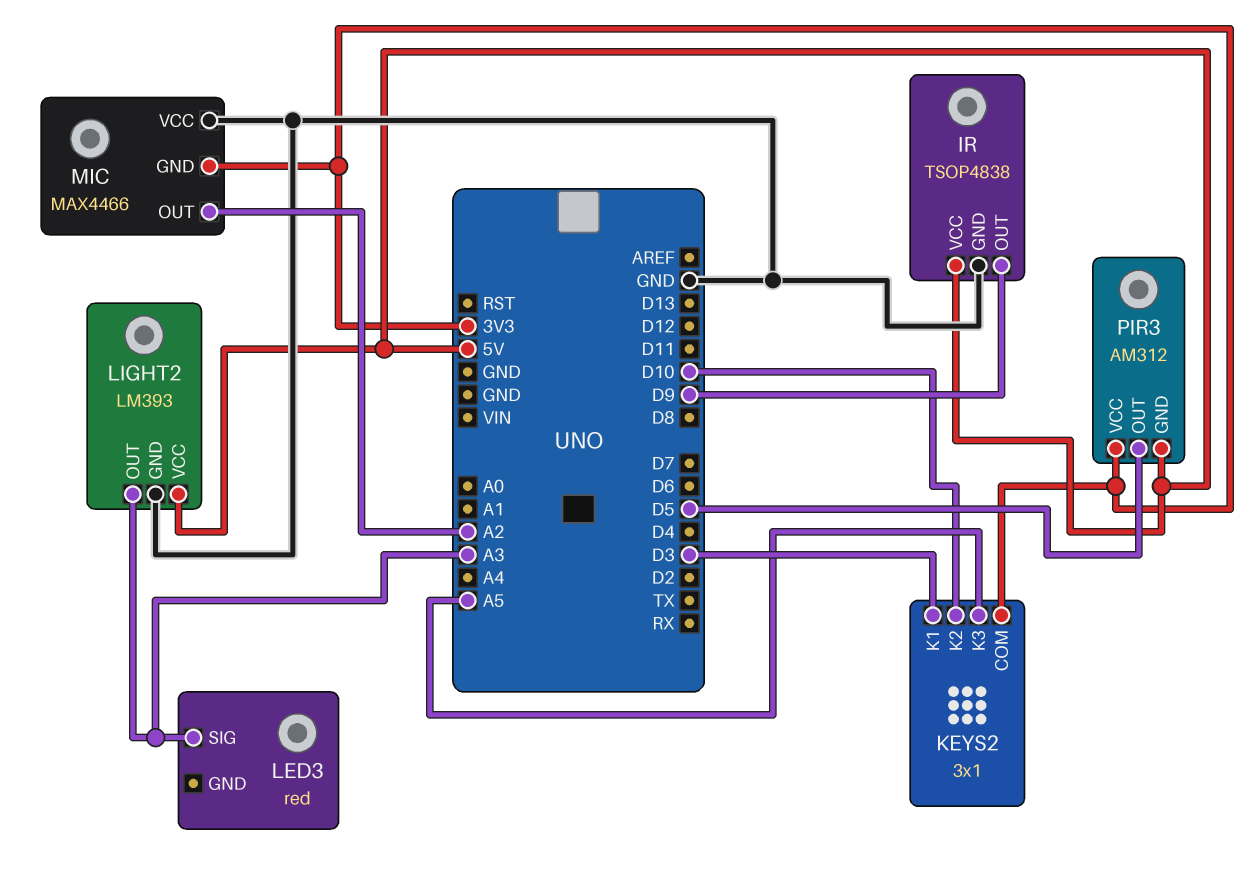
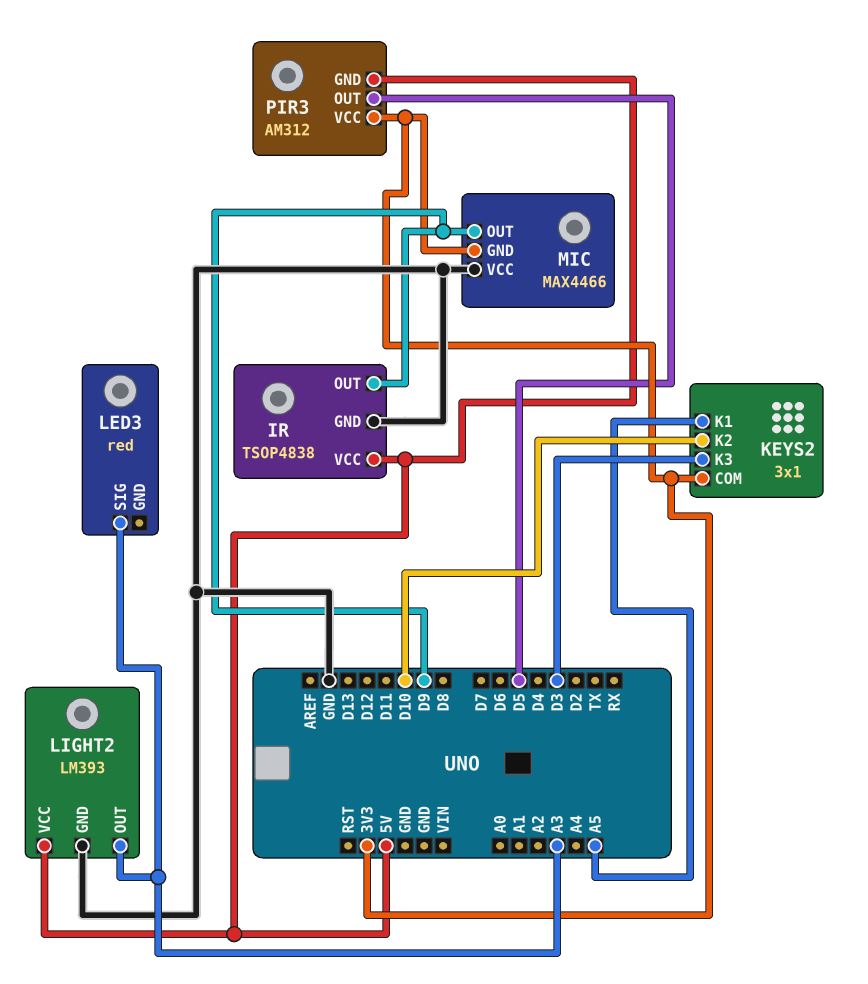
KEYS2 pin K1: D3 -> A5
KEYS2 pin K3: A5 -> D3
MIC pin OUT: A2 -> D9

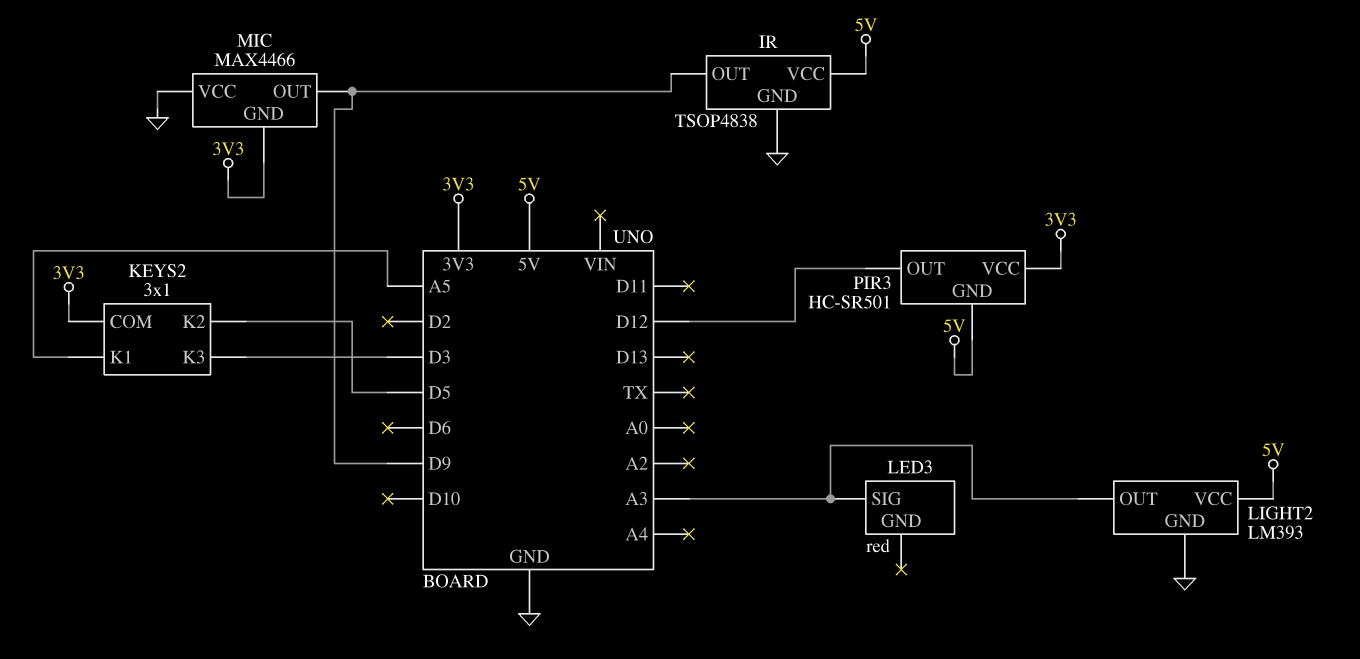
KEYS2 pin K2: D10 -> D5
PIR3: AM312 -> HC-SR501
PIR3 pin OUT: D5 -> D12

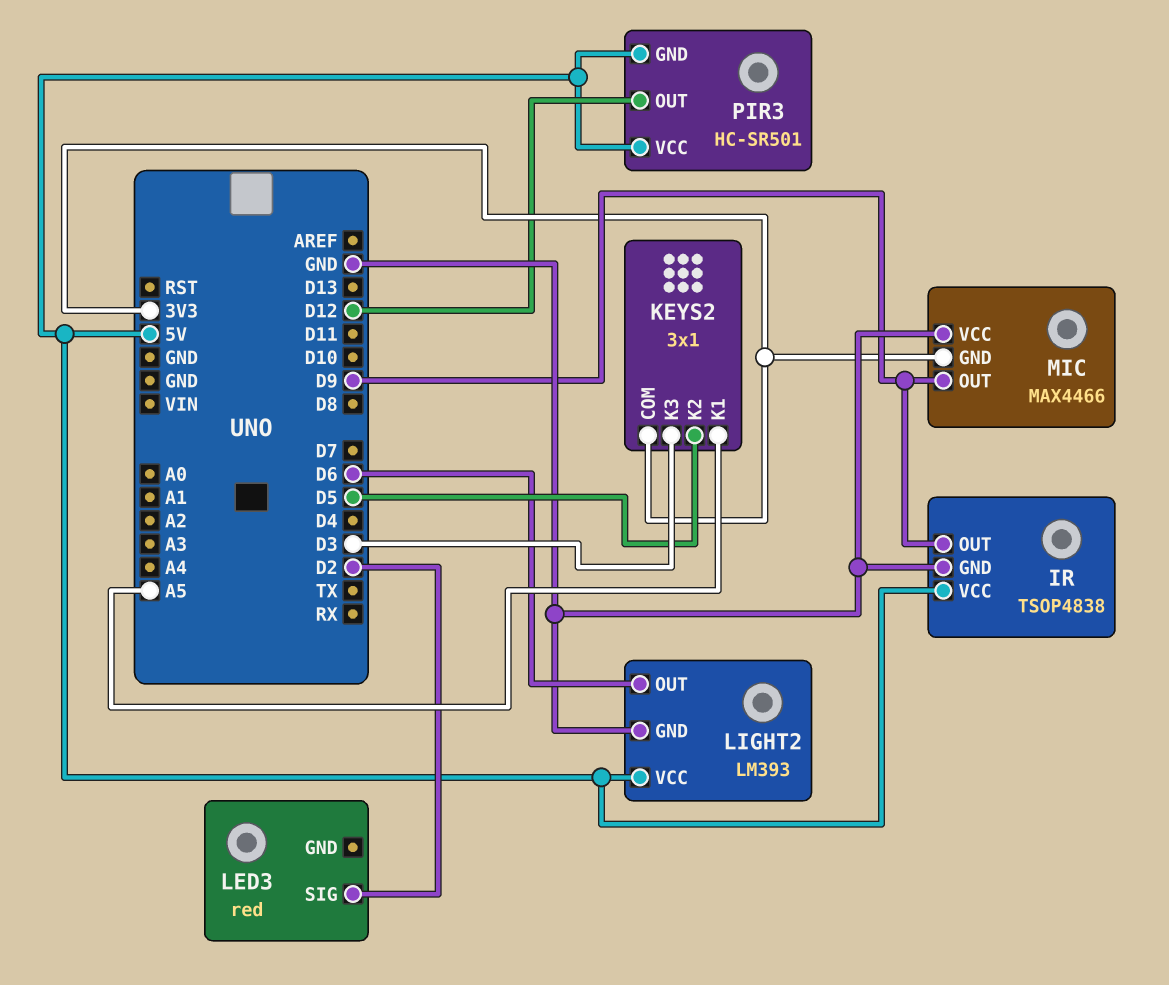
LED3 pin SIG: A3 -> D2
LIGHT2 pin OUT: A3 -> D6
PIR3 pin VCC: 3V3 -> 5V

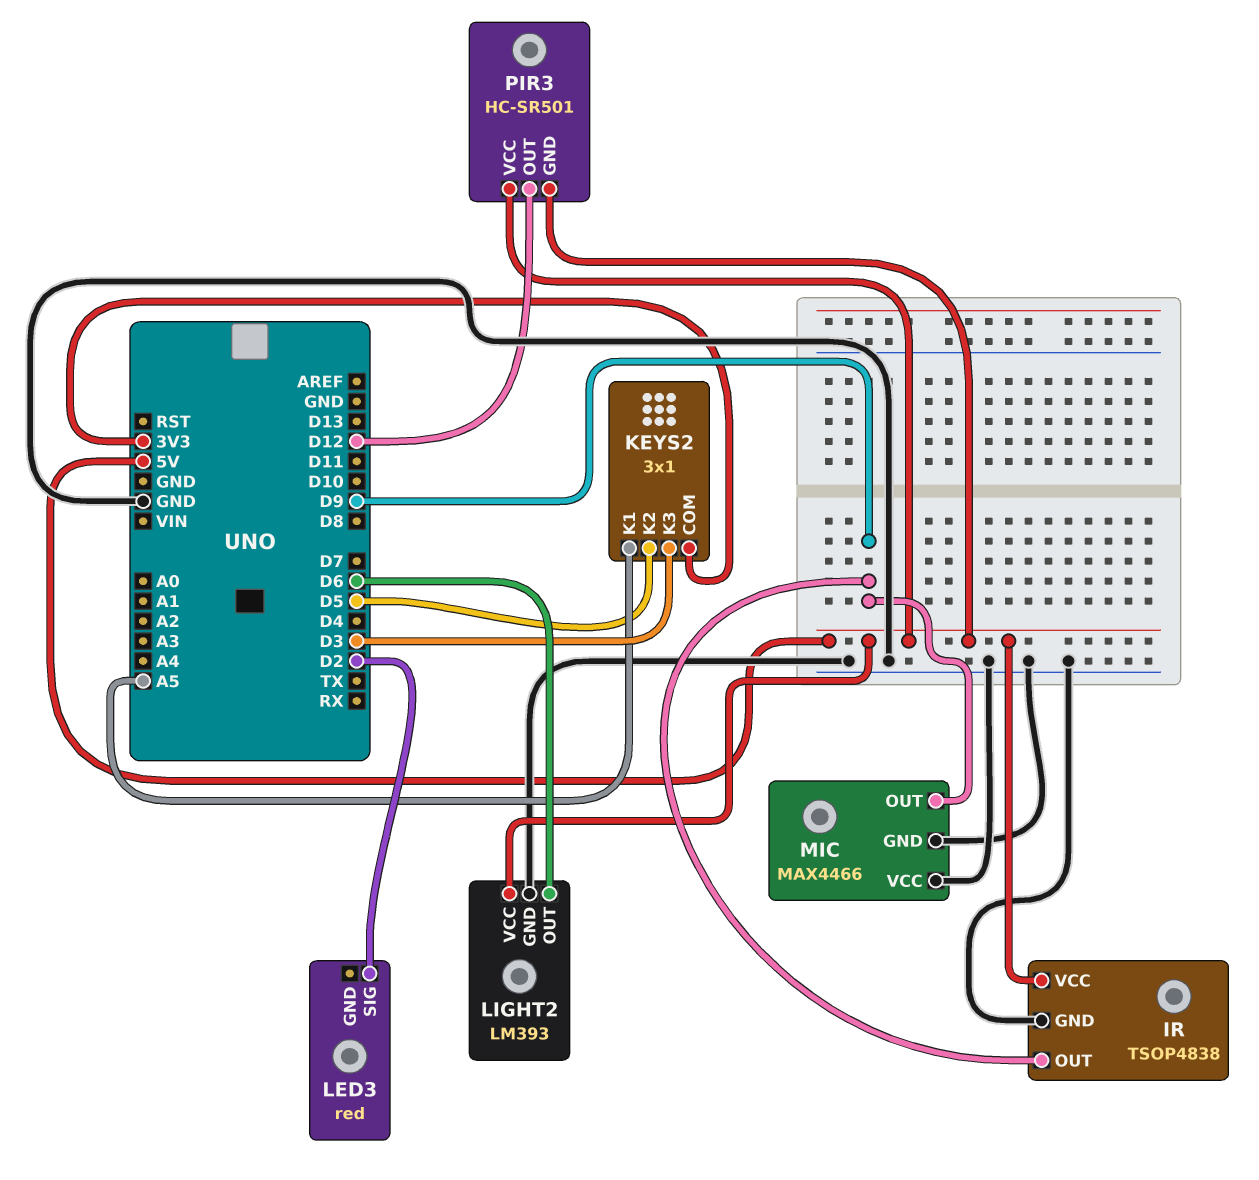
MIC pin GND: 3V3 -> GND

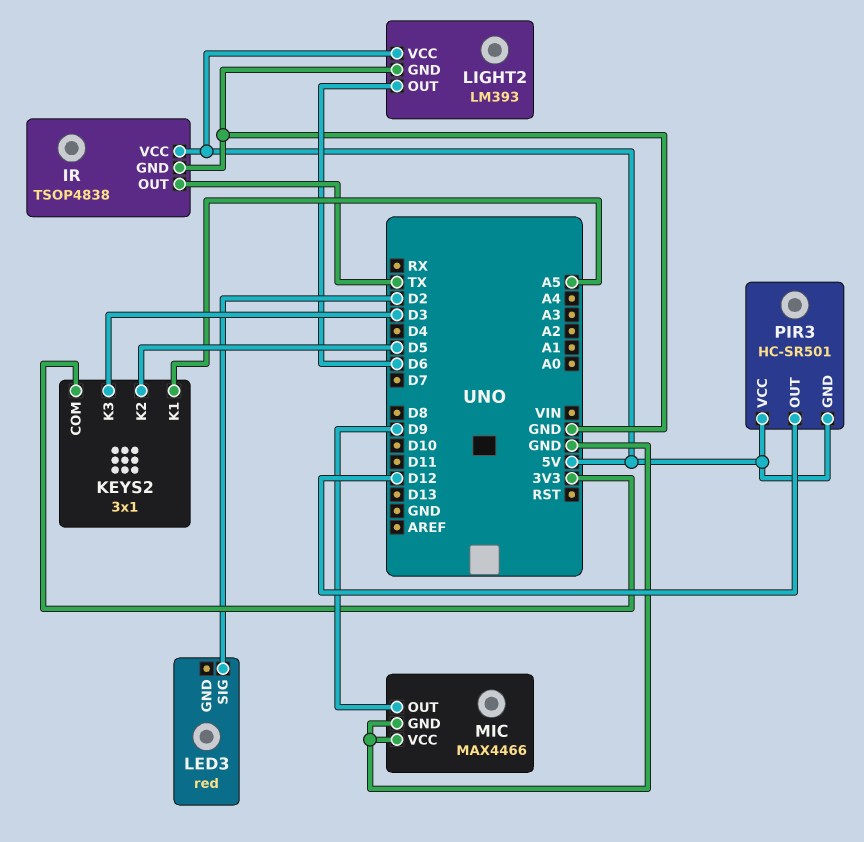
IR pin OUT: D9 -> TX

